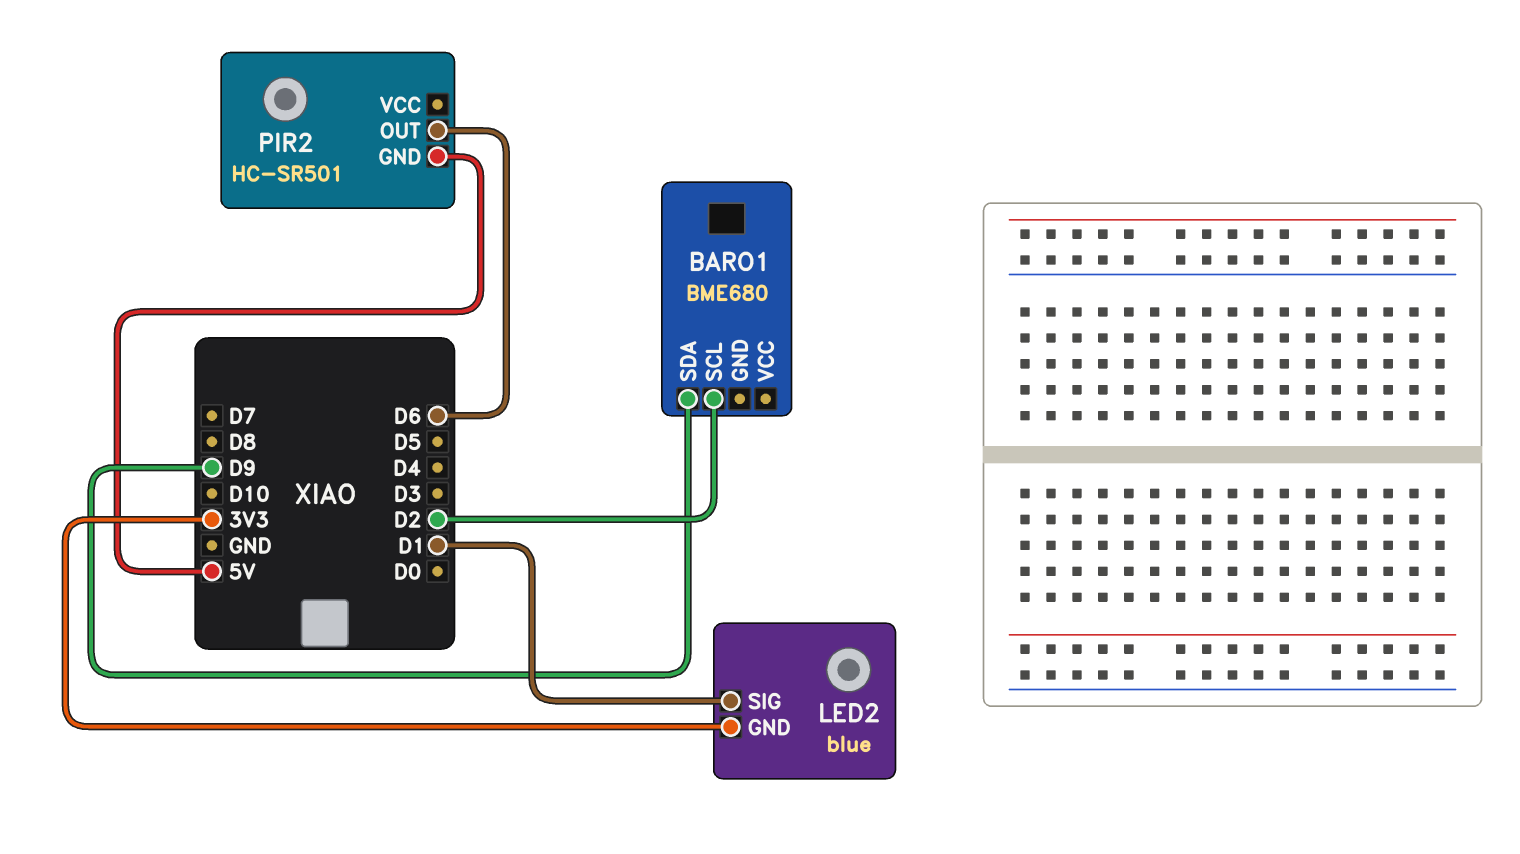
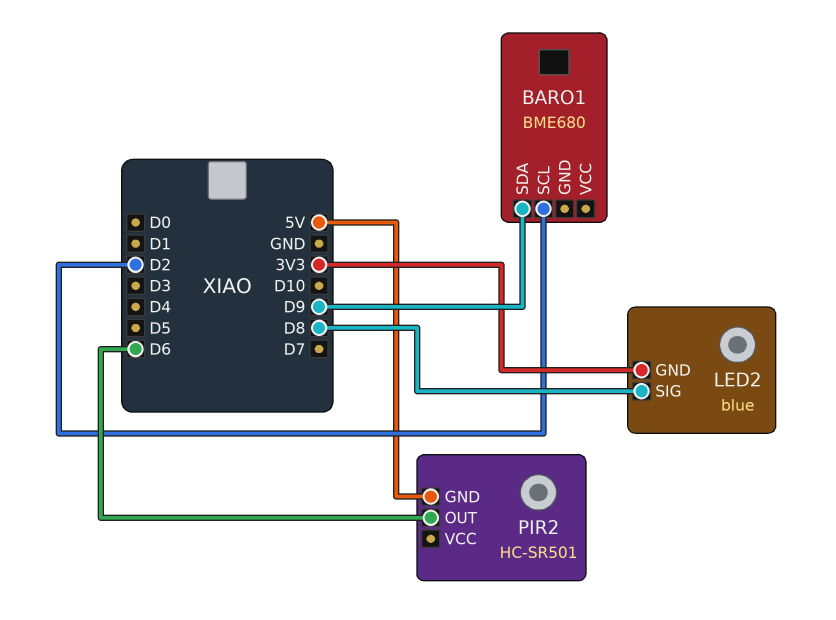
LED2 pin SIG: D1 -> D8

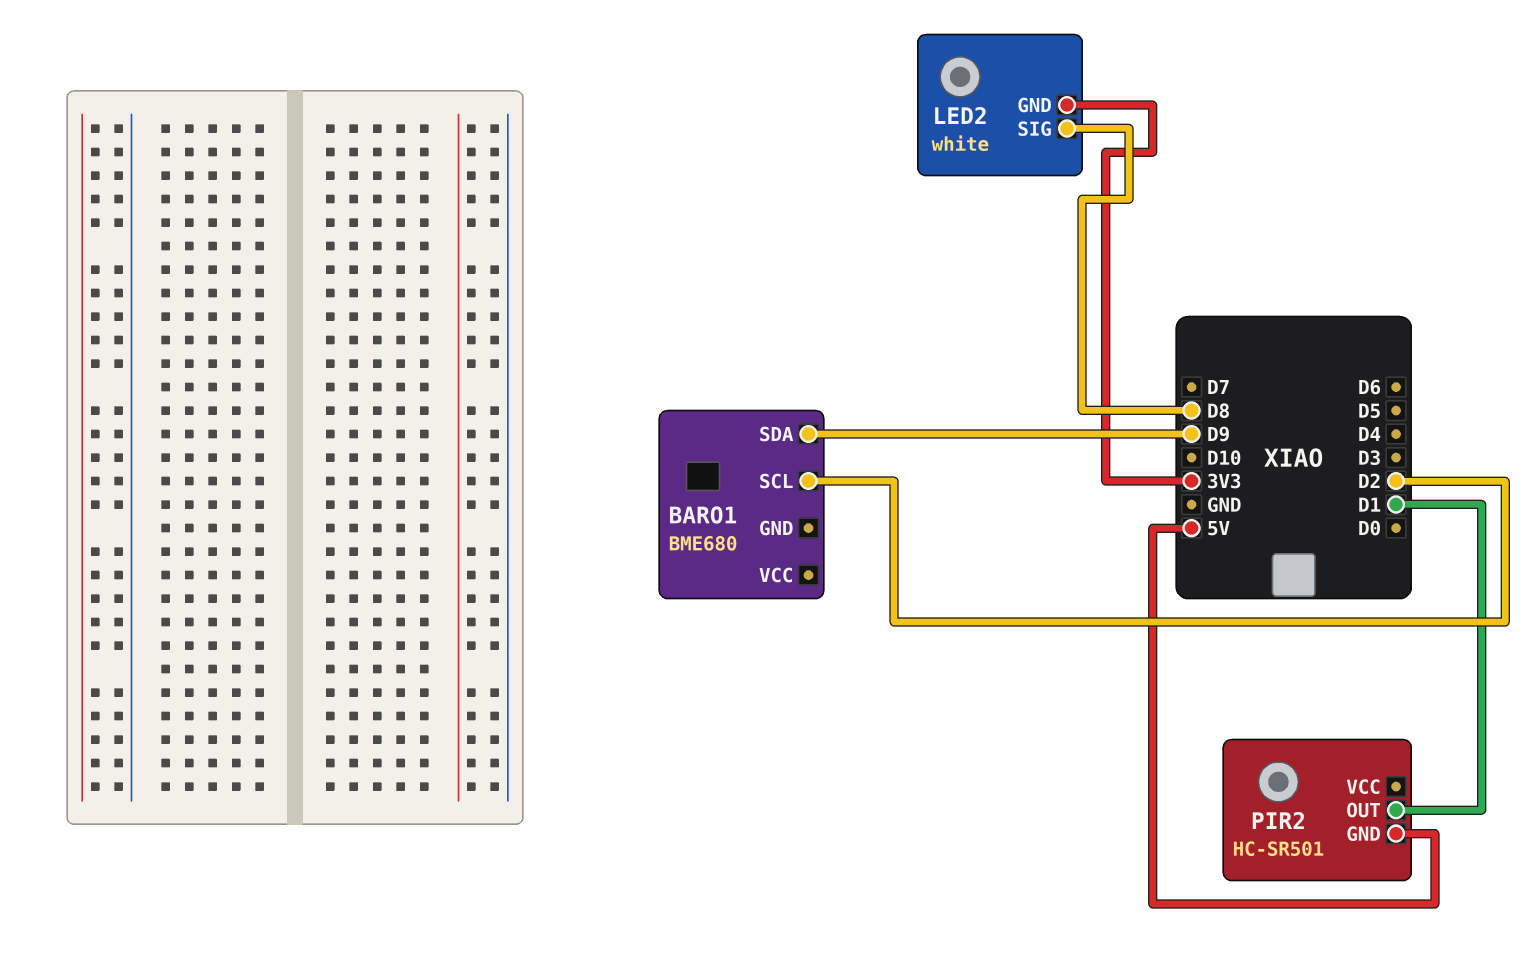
LED2: blue -> white
PIR2 pin OUT: D6 -> D1

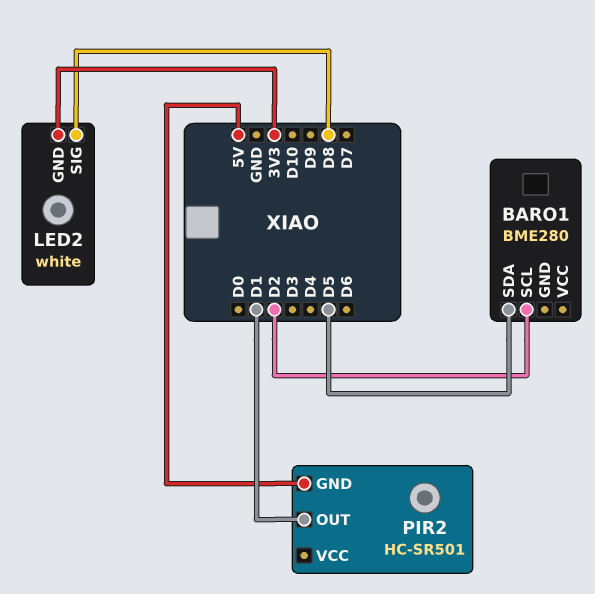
BARO1: BME680 -> BME280
BARO1 pin SDA: D9 -> D5

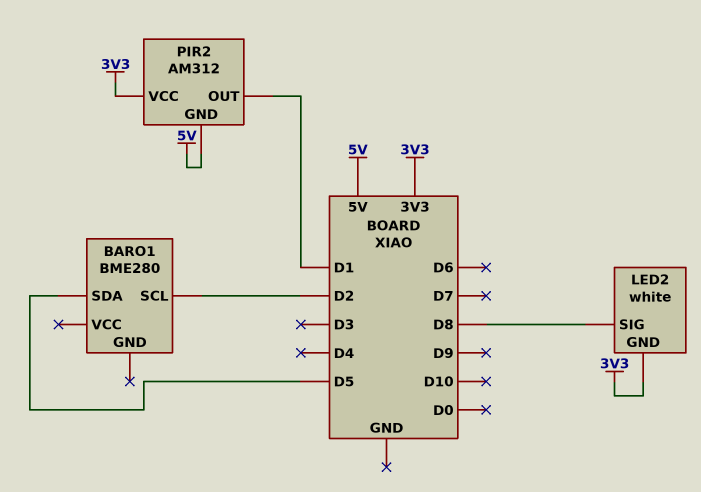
PIR2: HC-SR501 -> AM312
PIR2 pin VCC: none -> 3V3

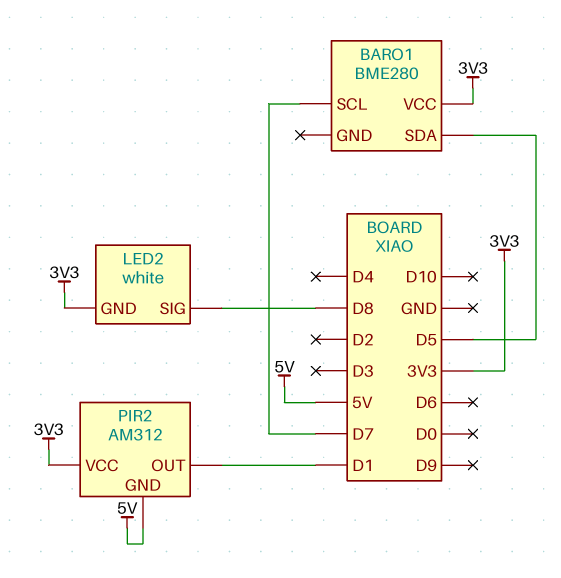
BARO1 pin SCL: D2 -> D7
BARO1 pin VCC: none -> 3V3

